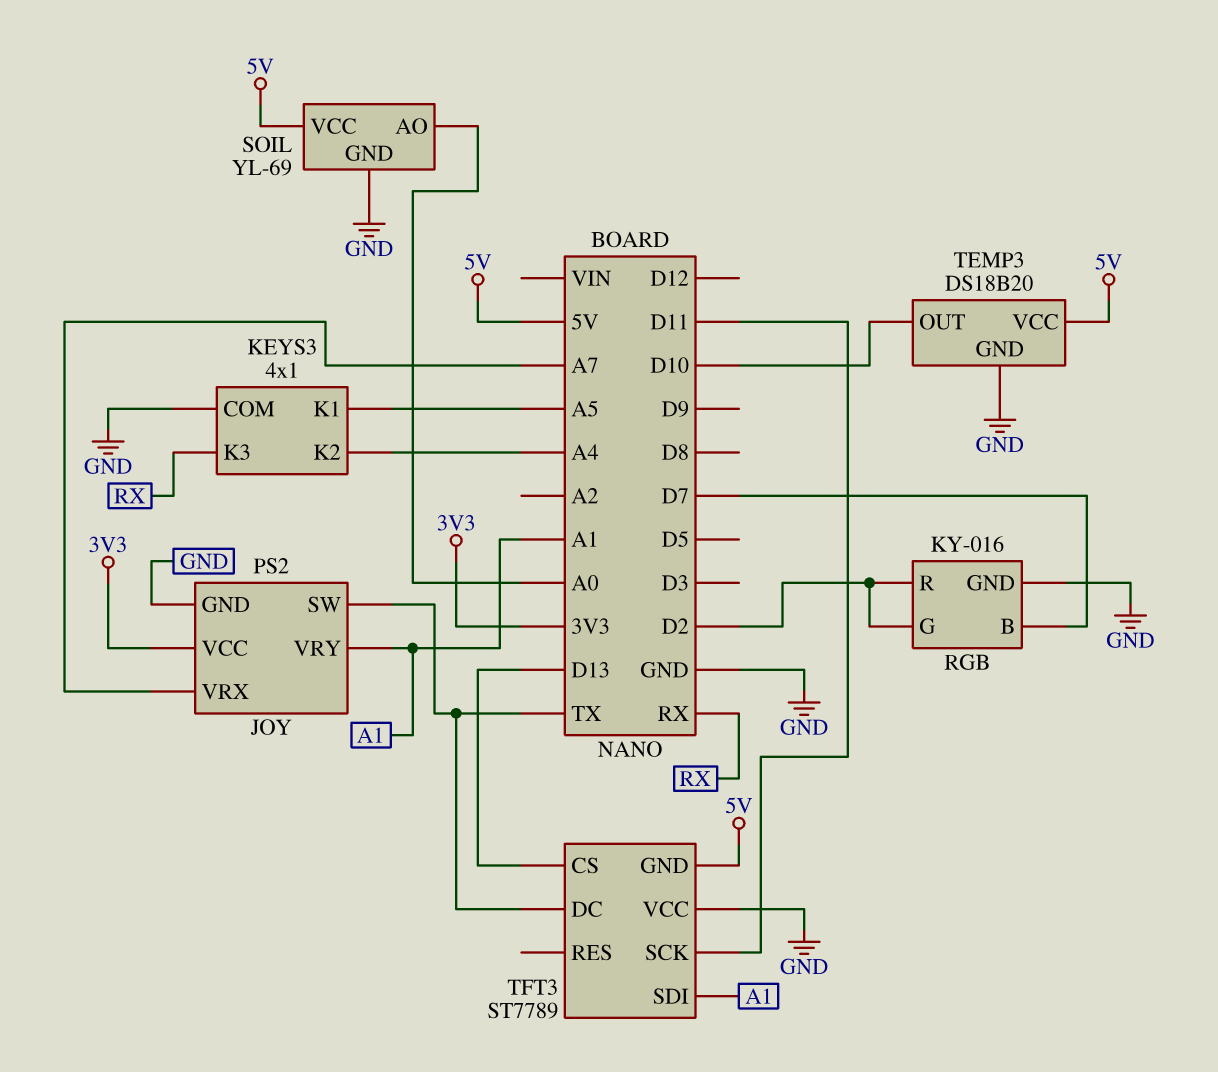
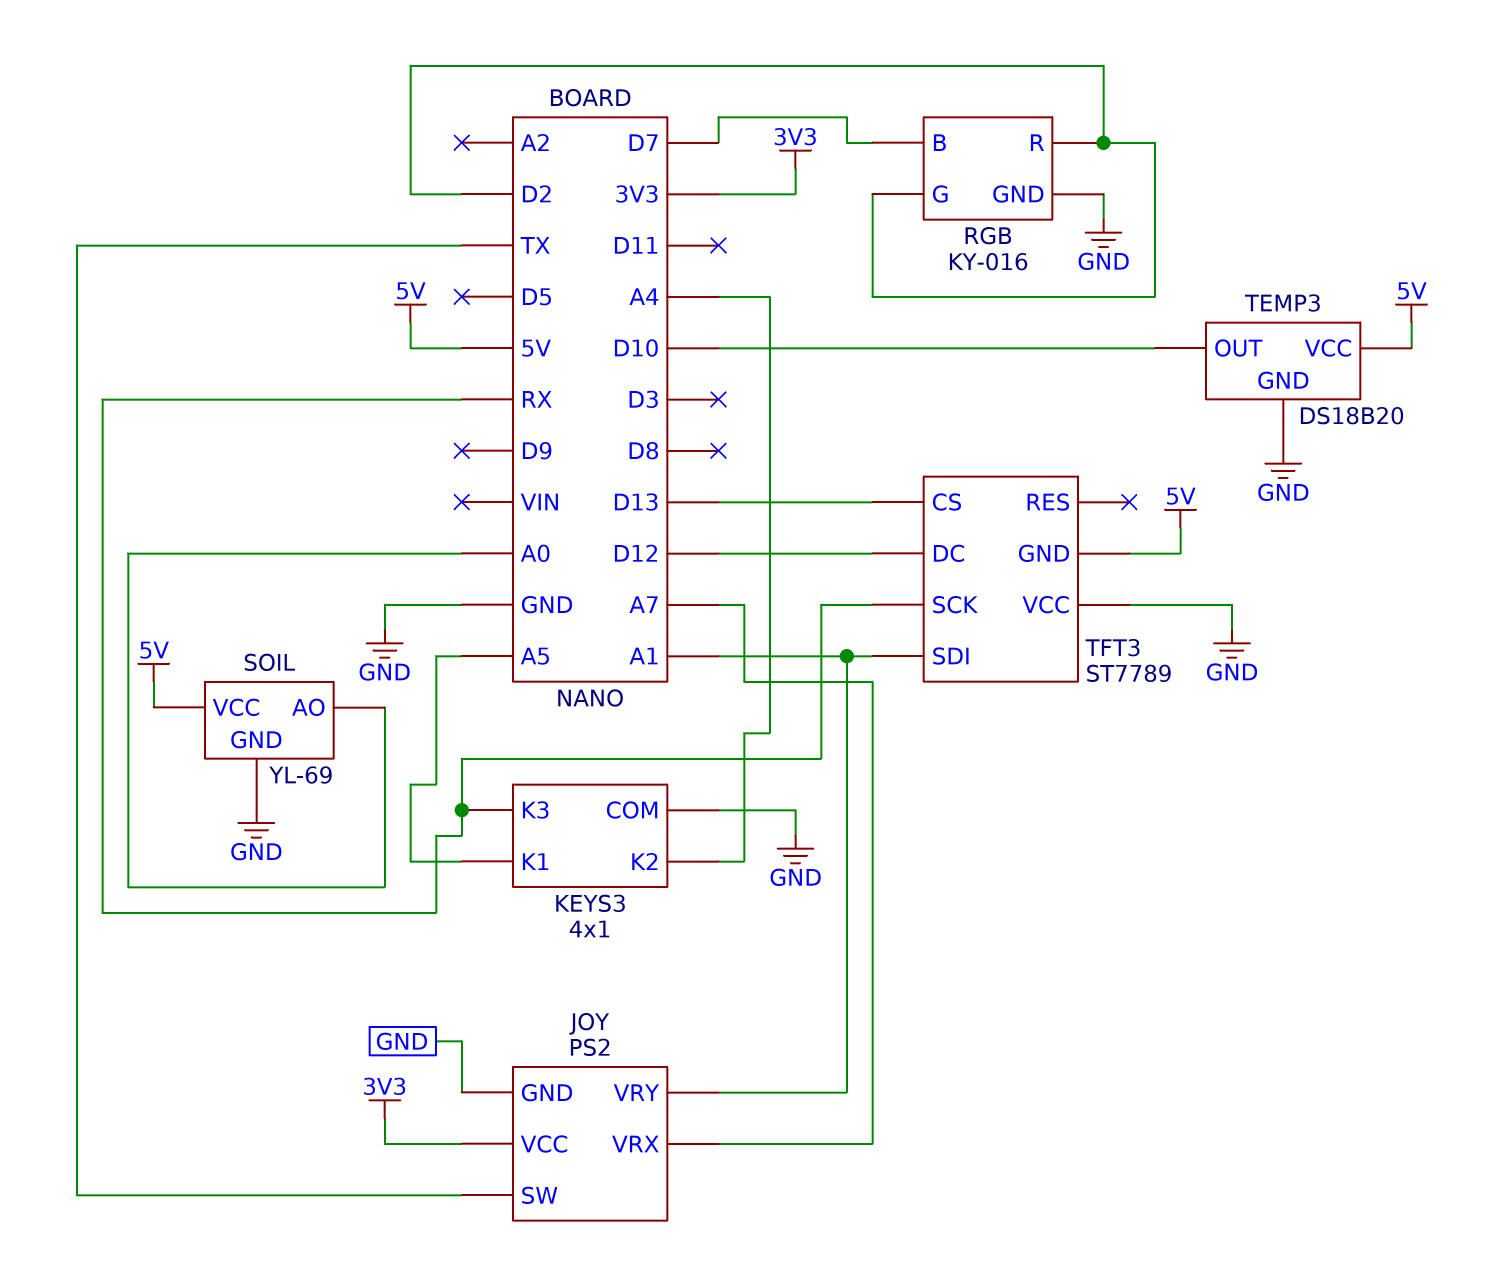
TFT3 pin DC: TX -> D12
TFT3 pin SCK: D11 -> RX

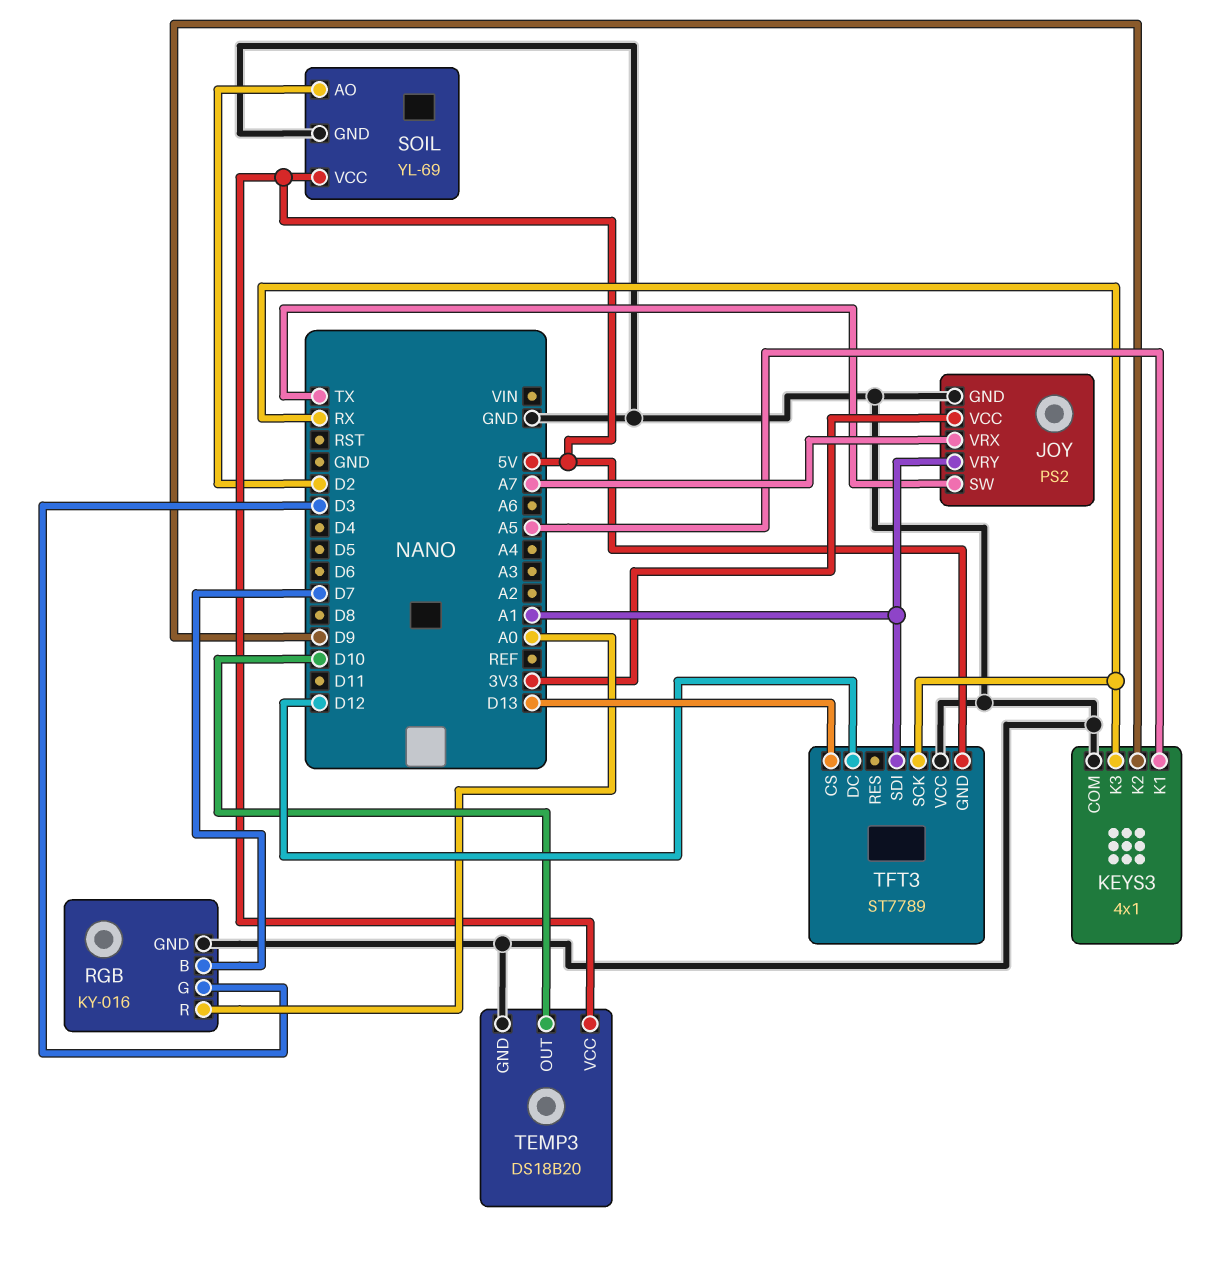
KEYS3 pin K2: A4 -> D9
RGB pin G: D2 -> D3
RGB pin R: D2 -> A0
SOIL pin AO: A0 -> D2

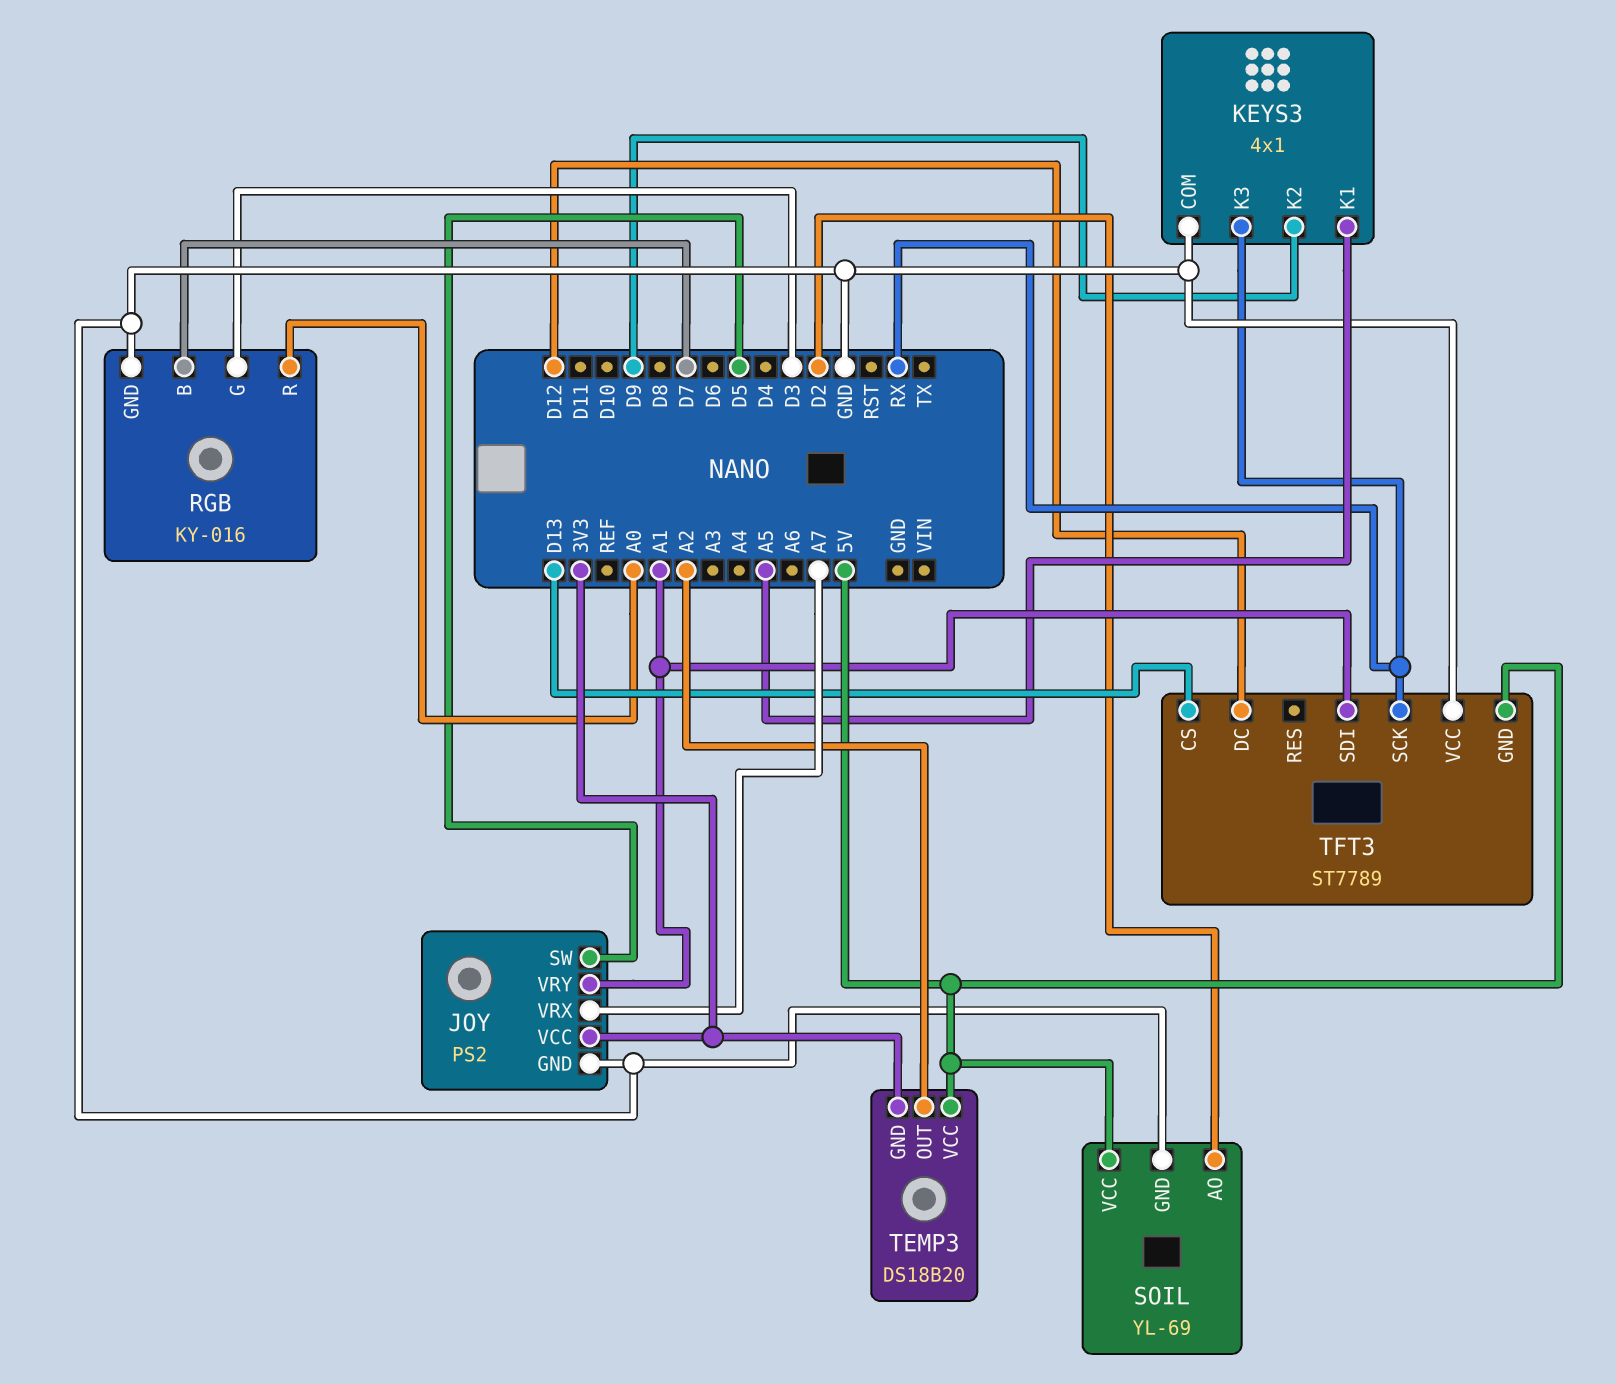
JOY pin SW: TX -> D5
TEMP3 pin GND: GND -> 3V3
TEMP3 pin OUT: D10 -> A2

